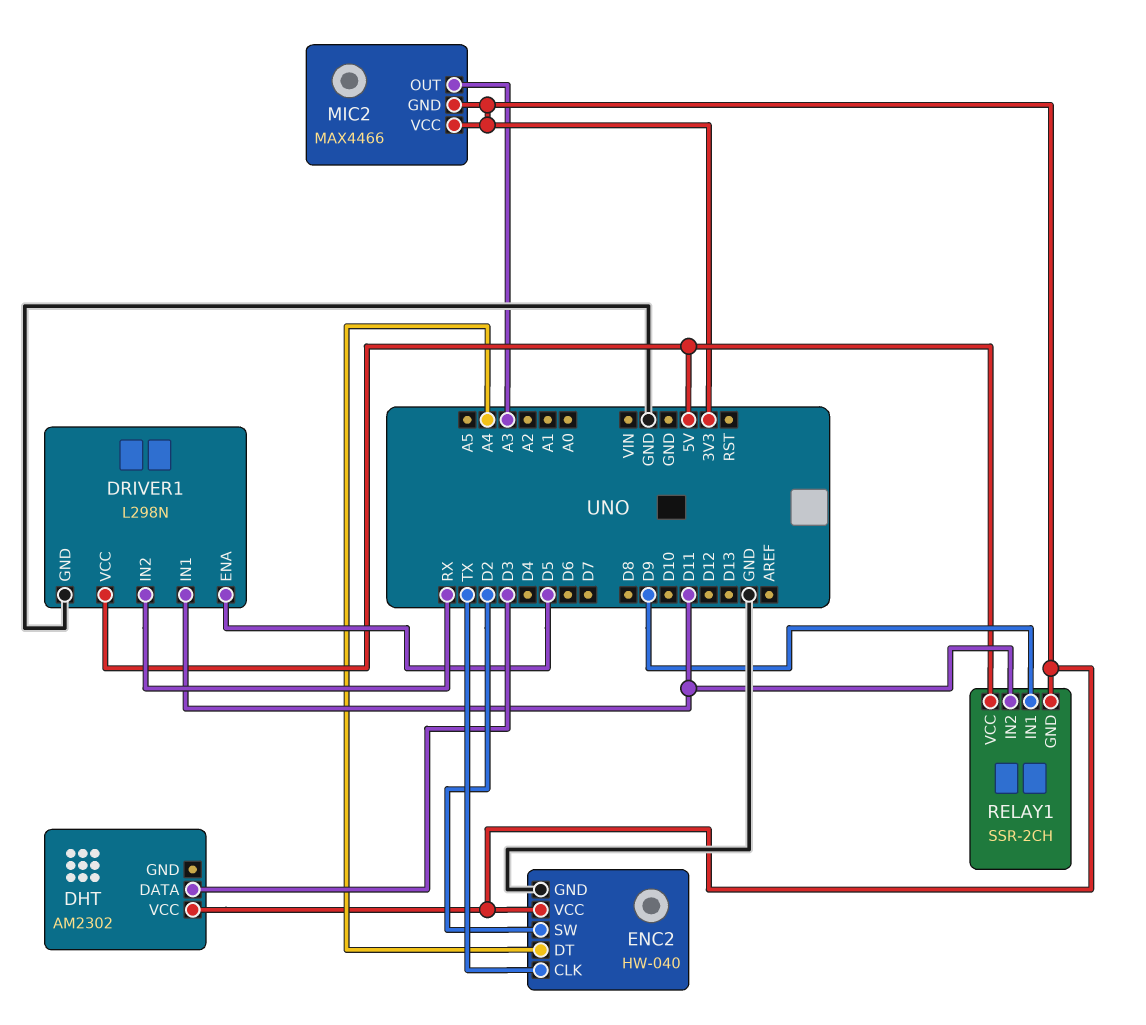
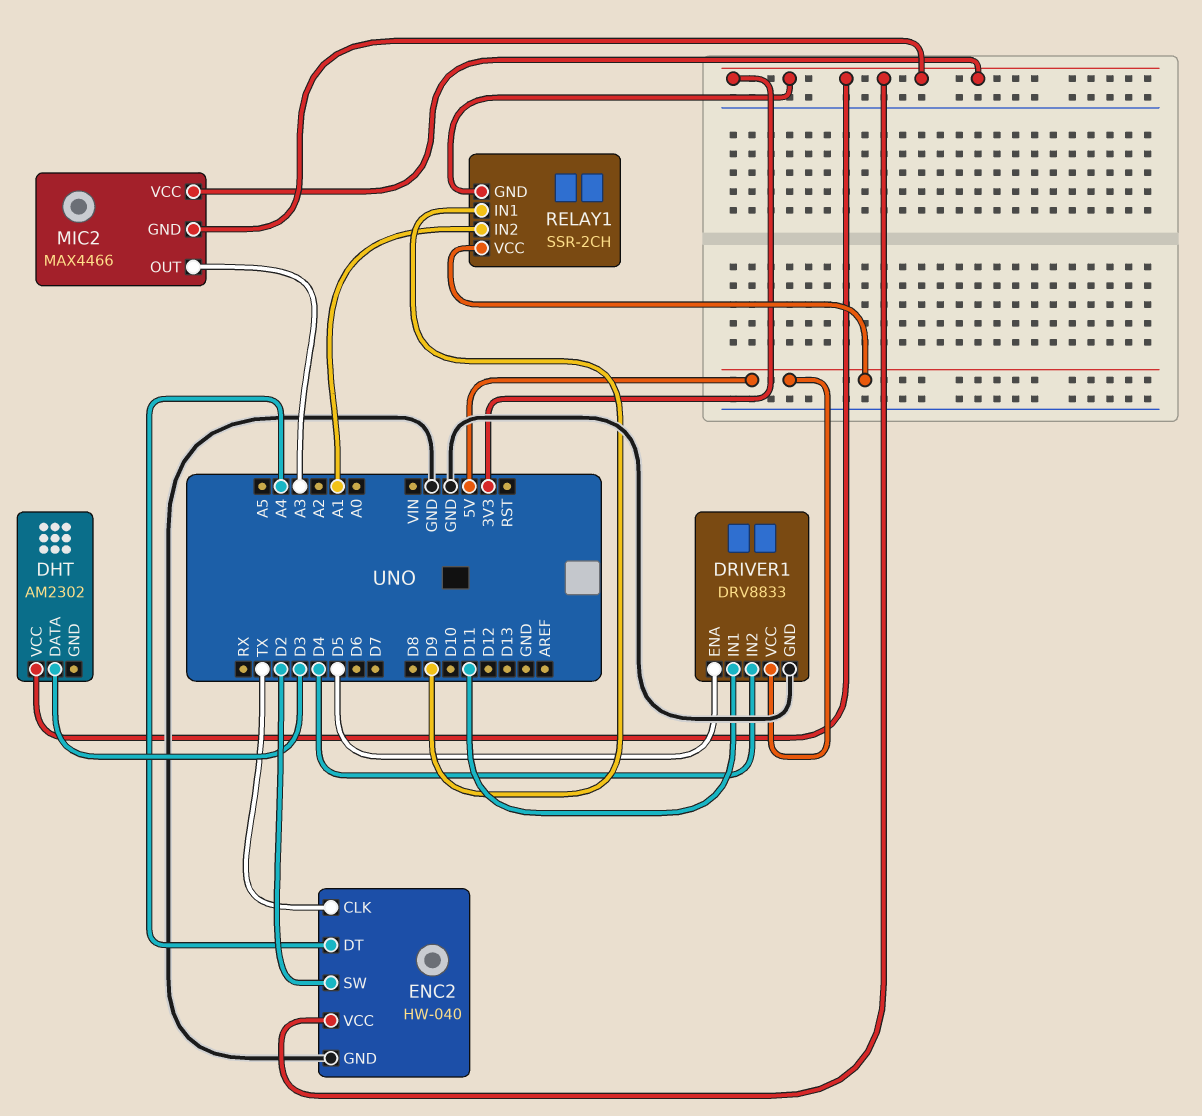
DRIVER1: L298N -> DRV8833
DRIVER1 pin IN2: RX -> D4
RELAY1 pin IN2: D11 -> A1

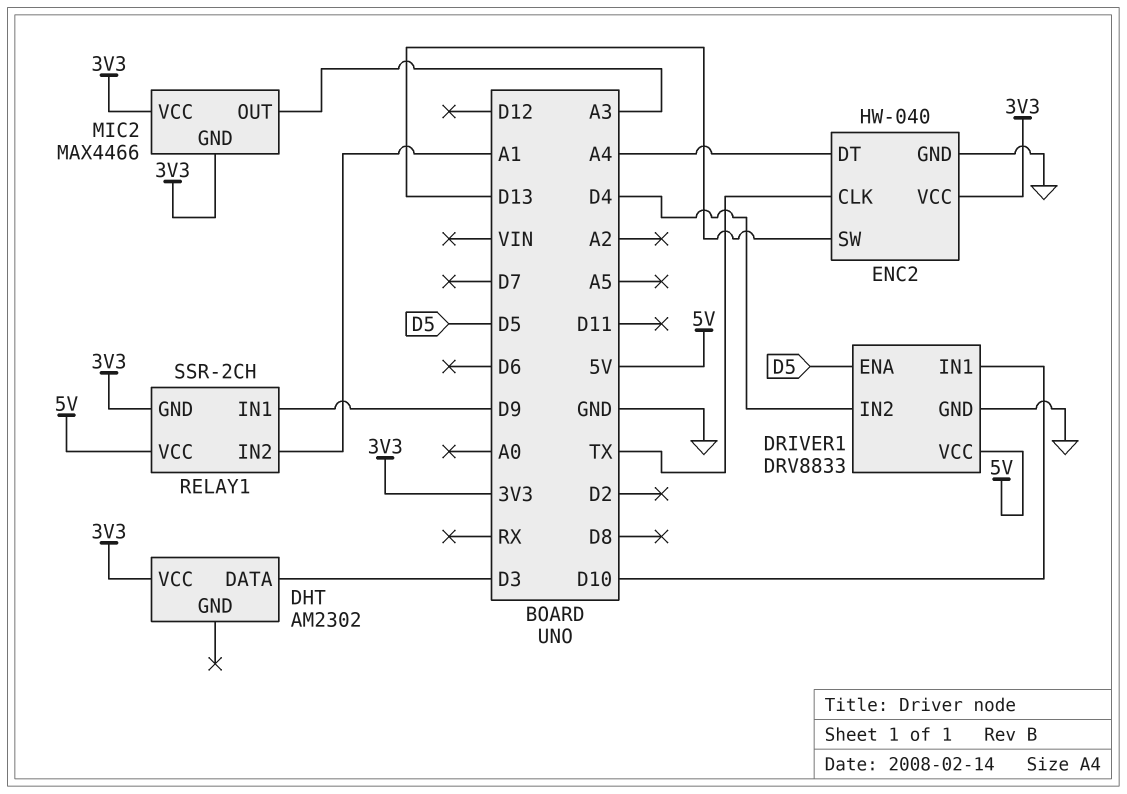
DRIVER1 pin IN1: D11 -> D10
ENC2 pin SW: D2 -> D13

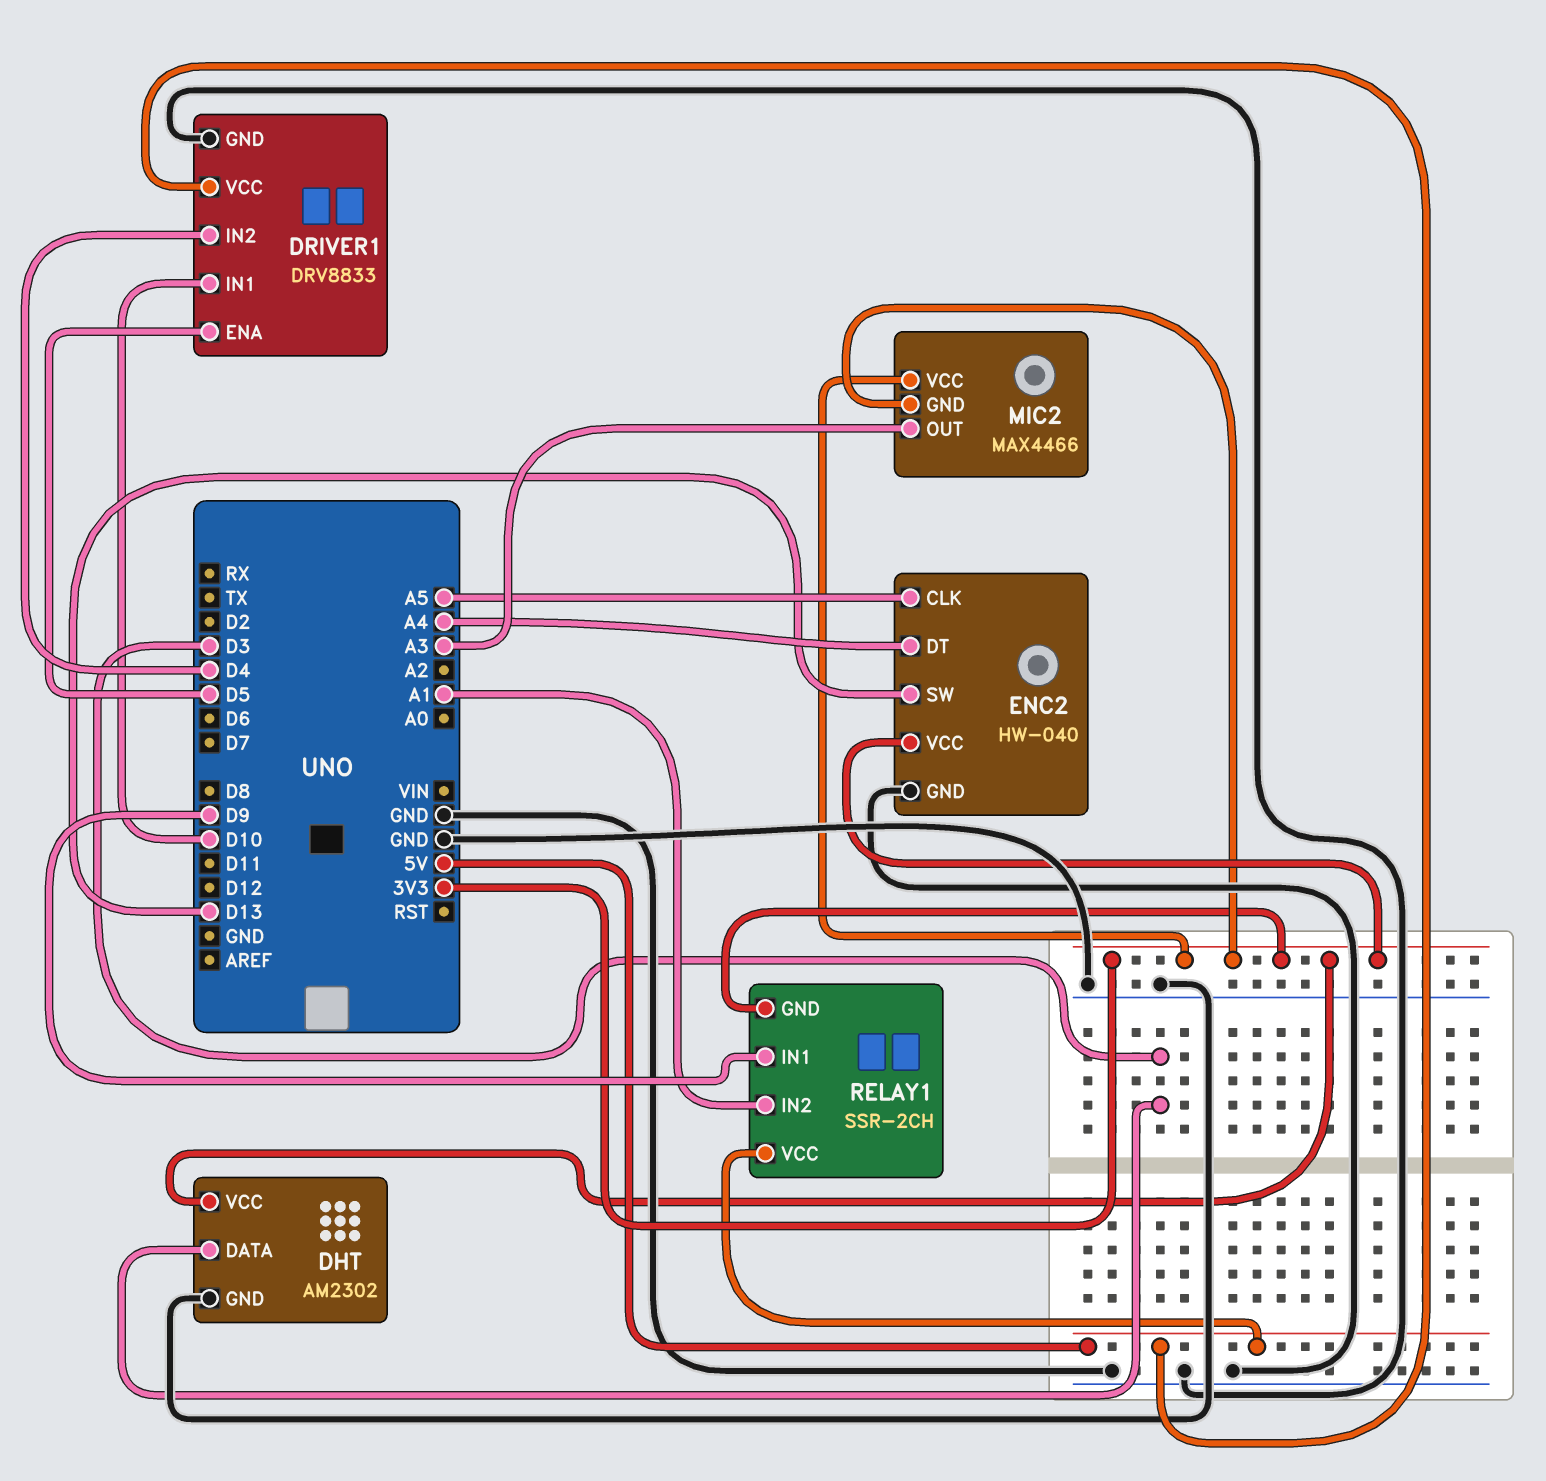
DHT pin GND: none -> GND
ENC2 pin CLK: TX -> A5

